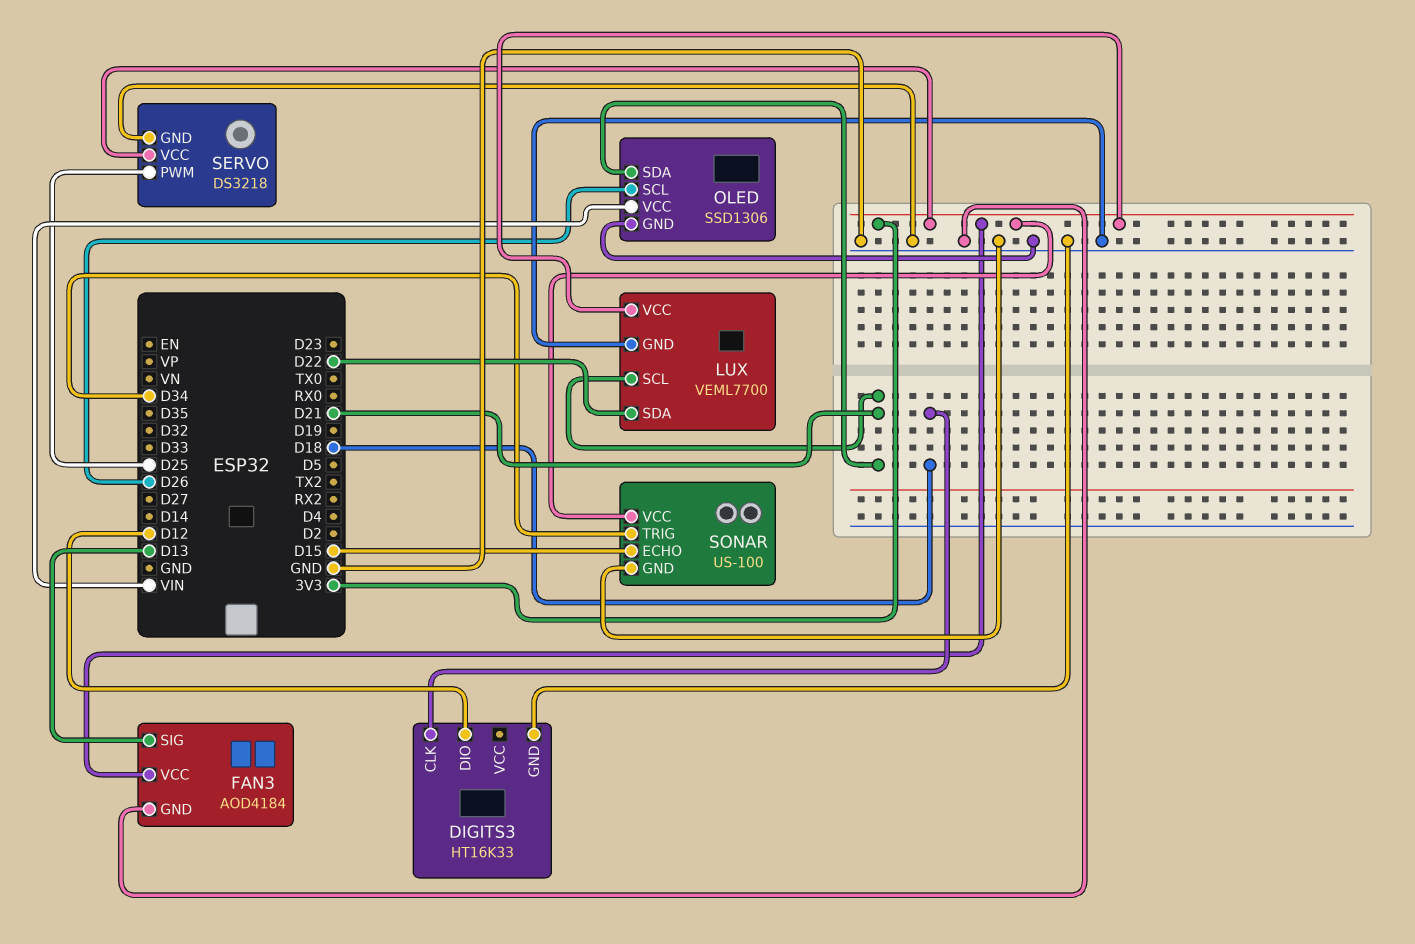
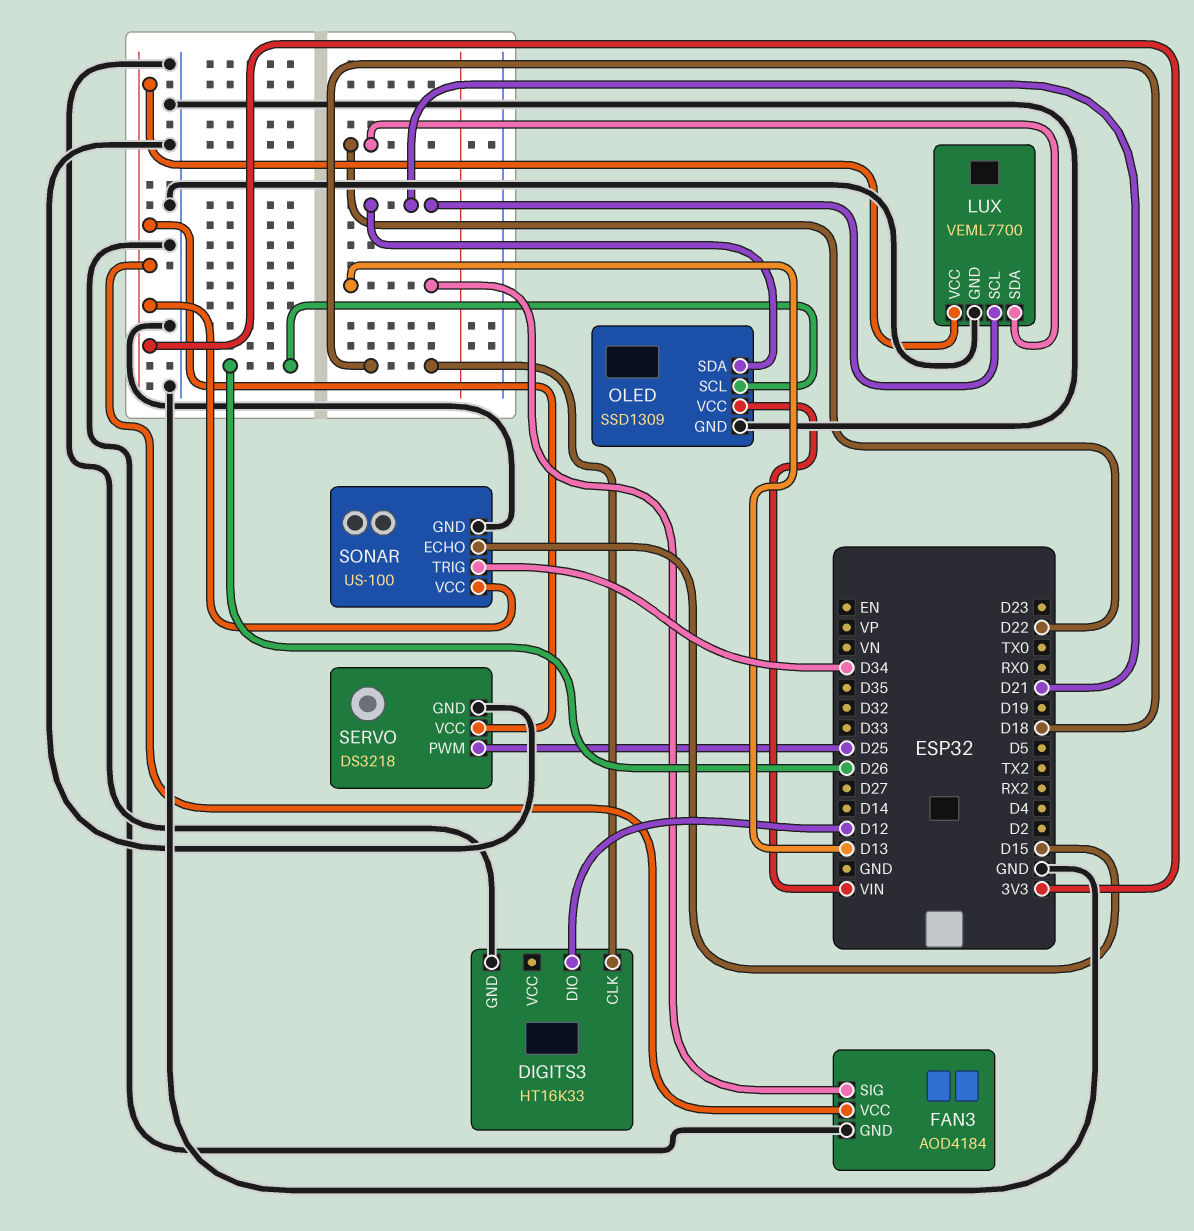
OLED: SSD1306 -> SSD1309

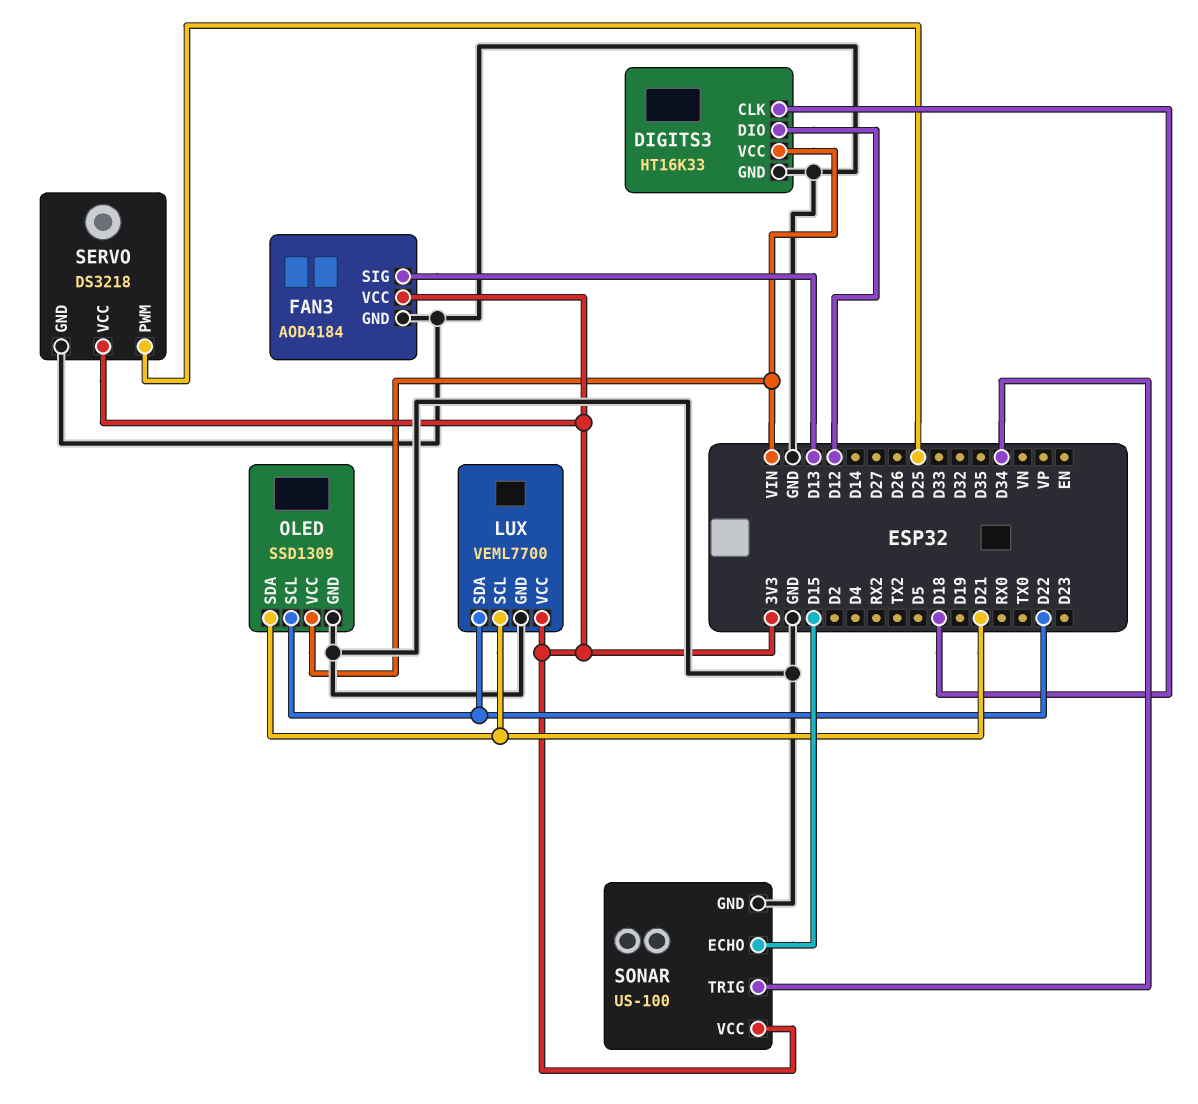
DIGITS3 pin VCC: none -> VIN
OLED pin SCL: D26 -> D22

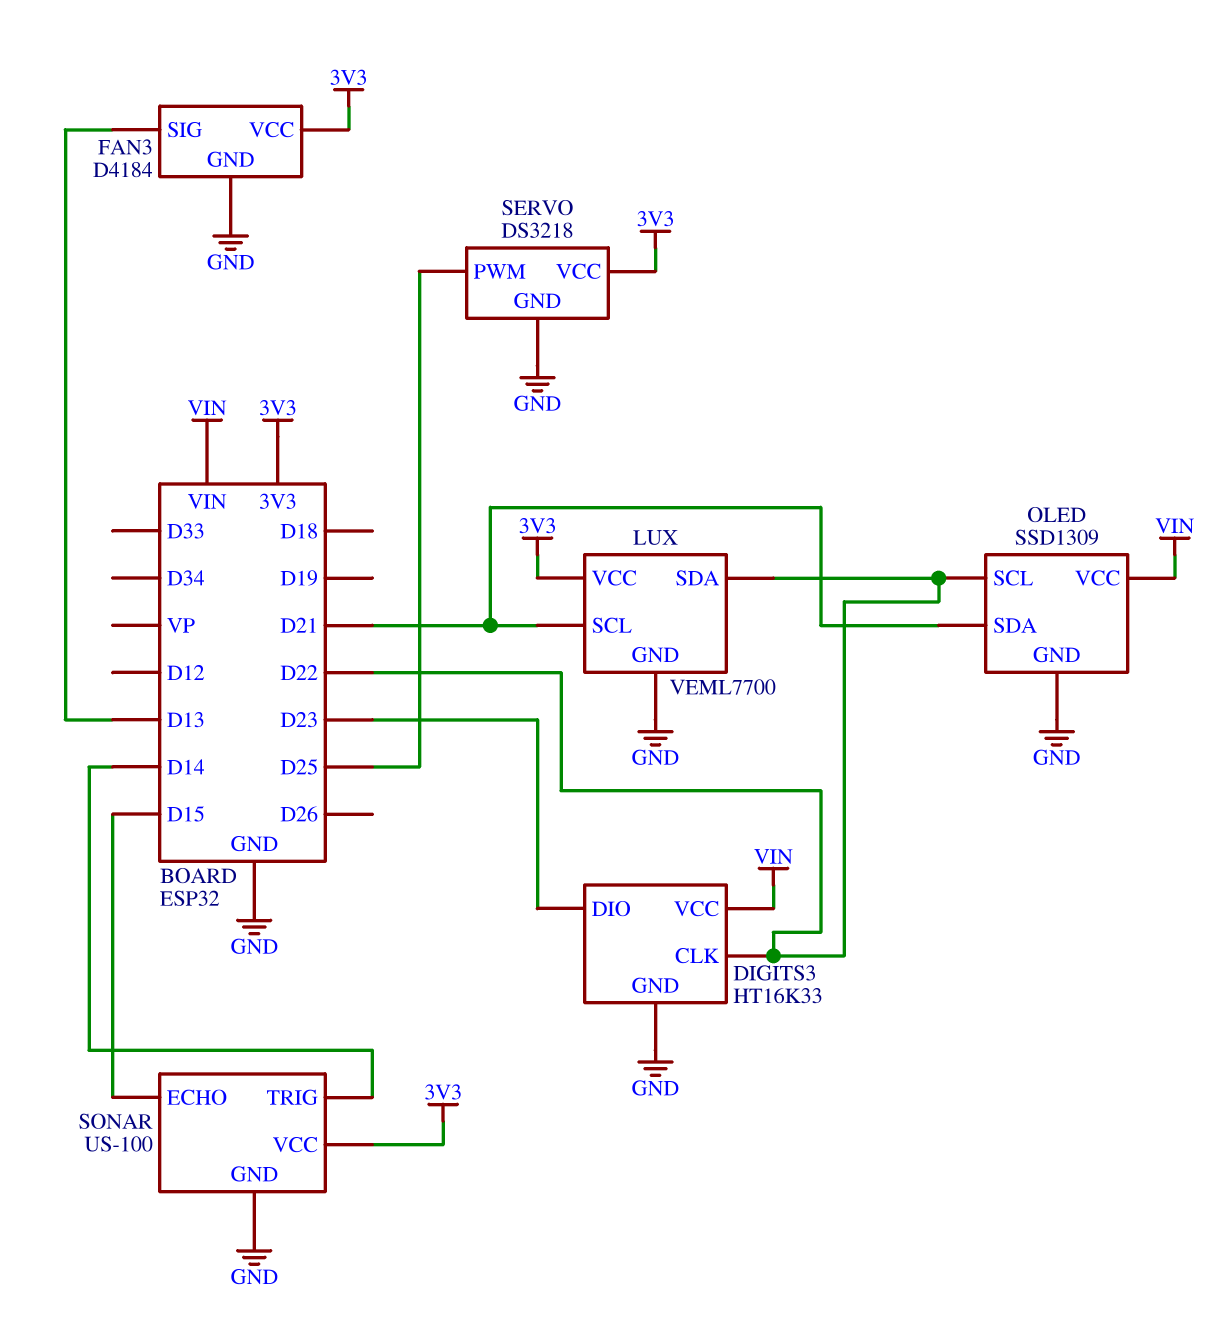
DIGITS3 pin CLK: D18 -> D22
DIGITS3 pin DIO: D12 -> D23
FAN3: AOD4184 -> D4184
SONAR pin TRIG: D34 -> D14

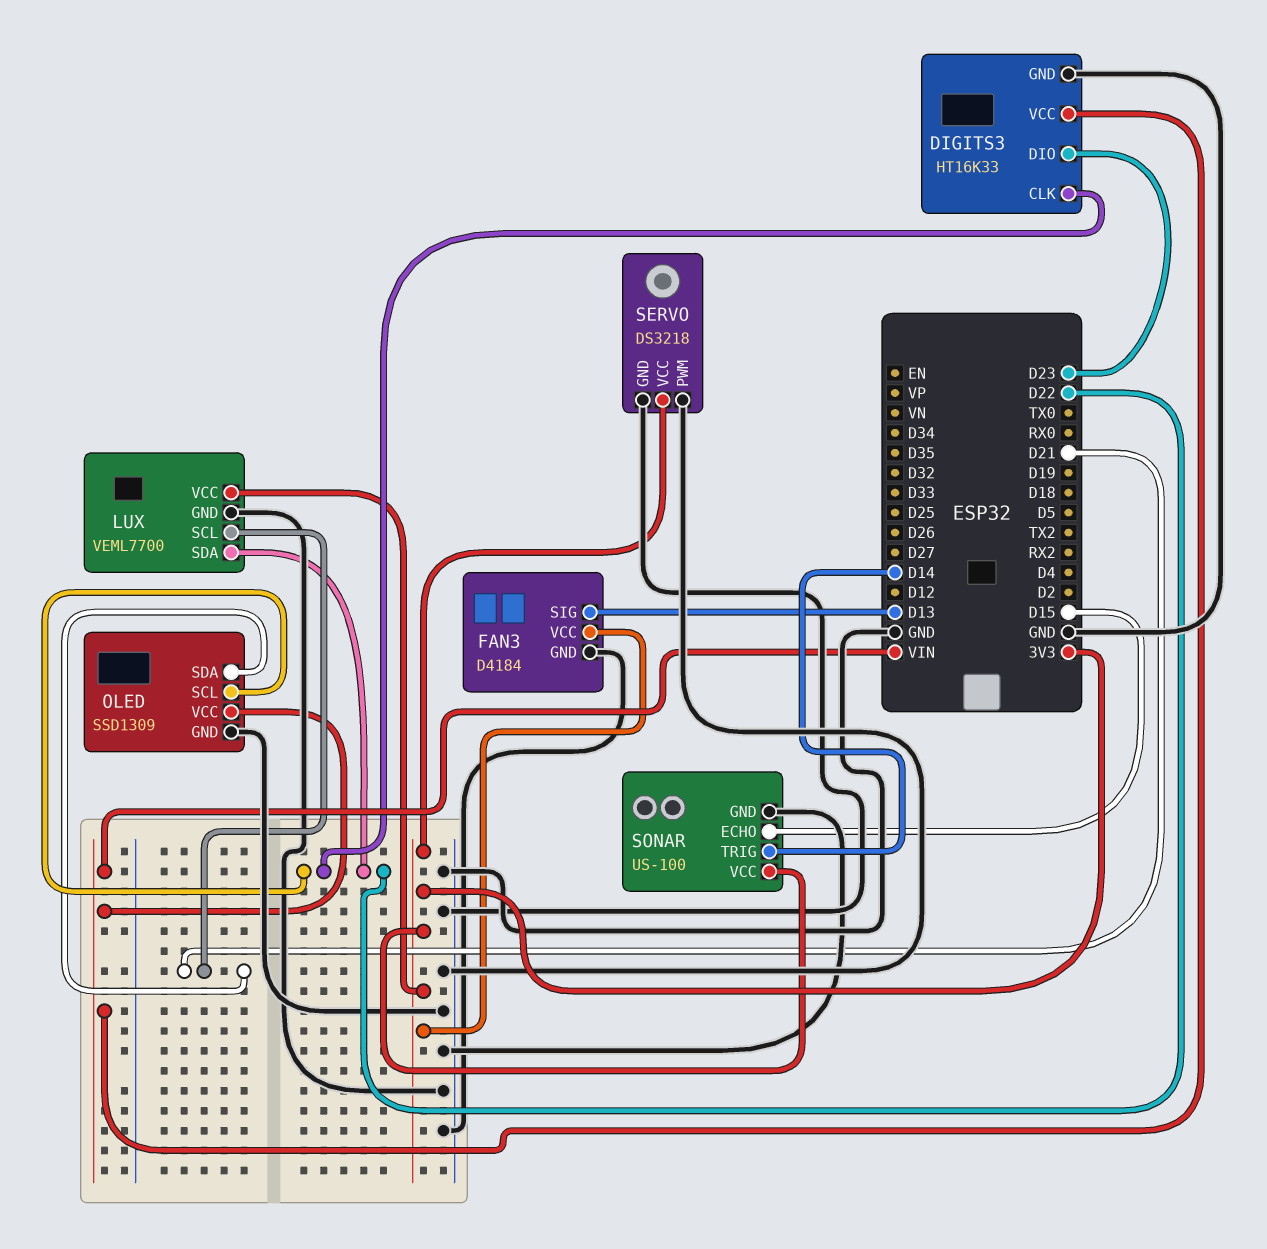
SERVO pin PWM: D25 -> GND

